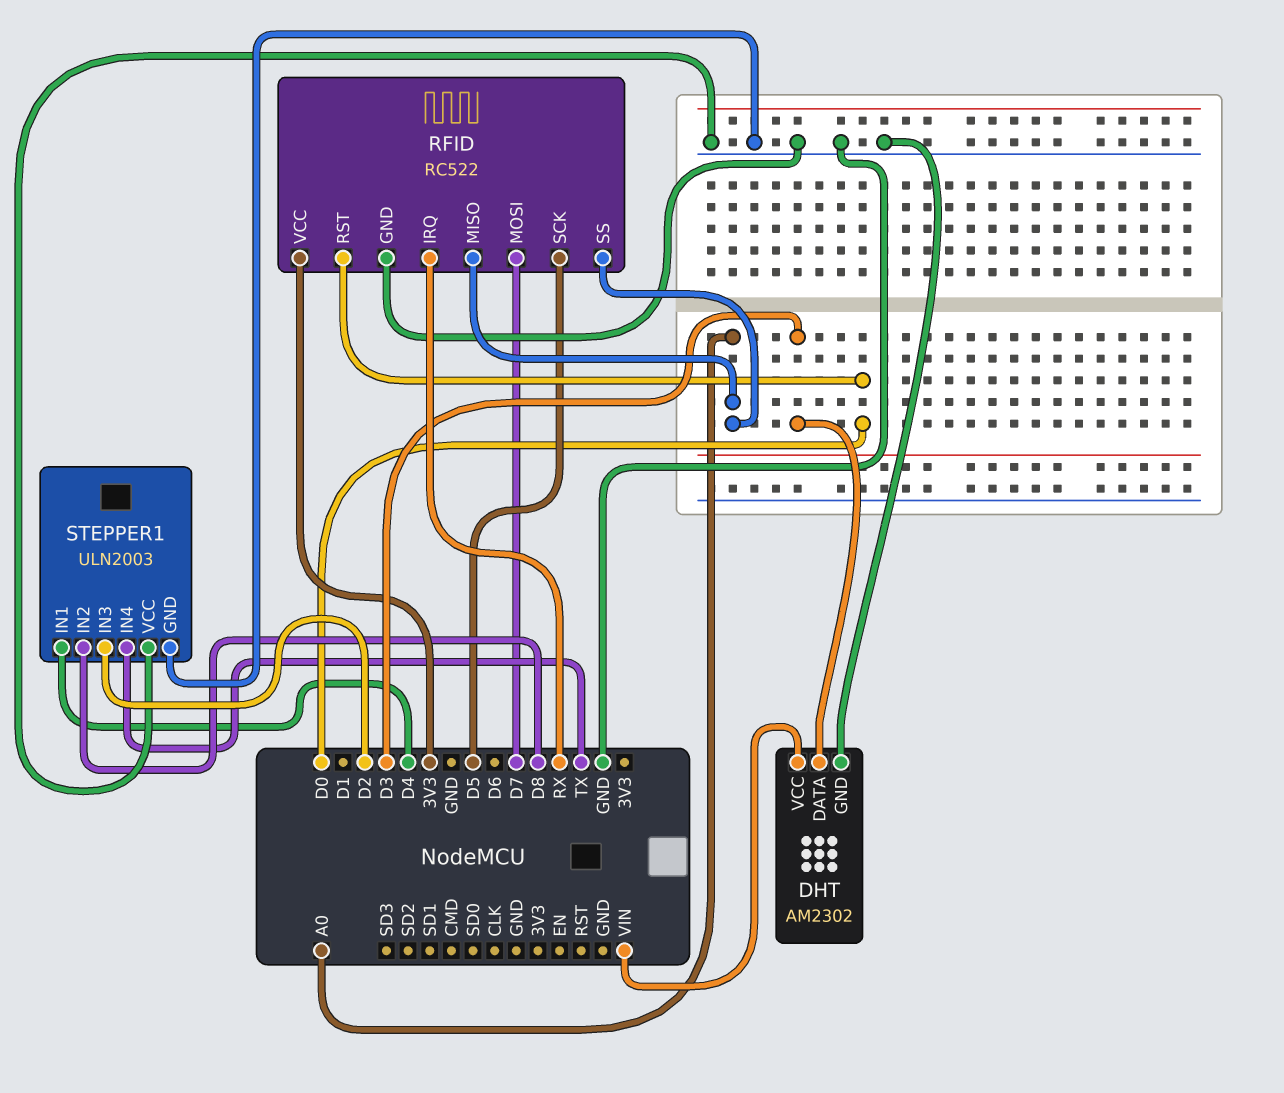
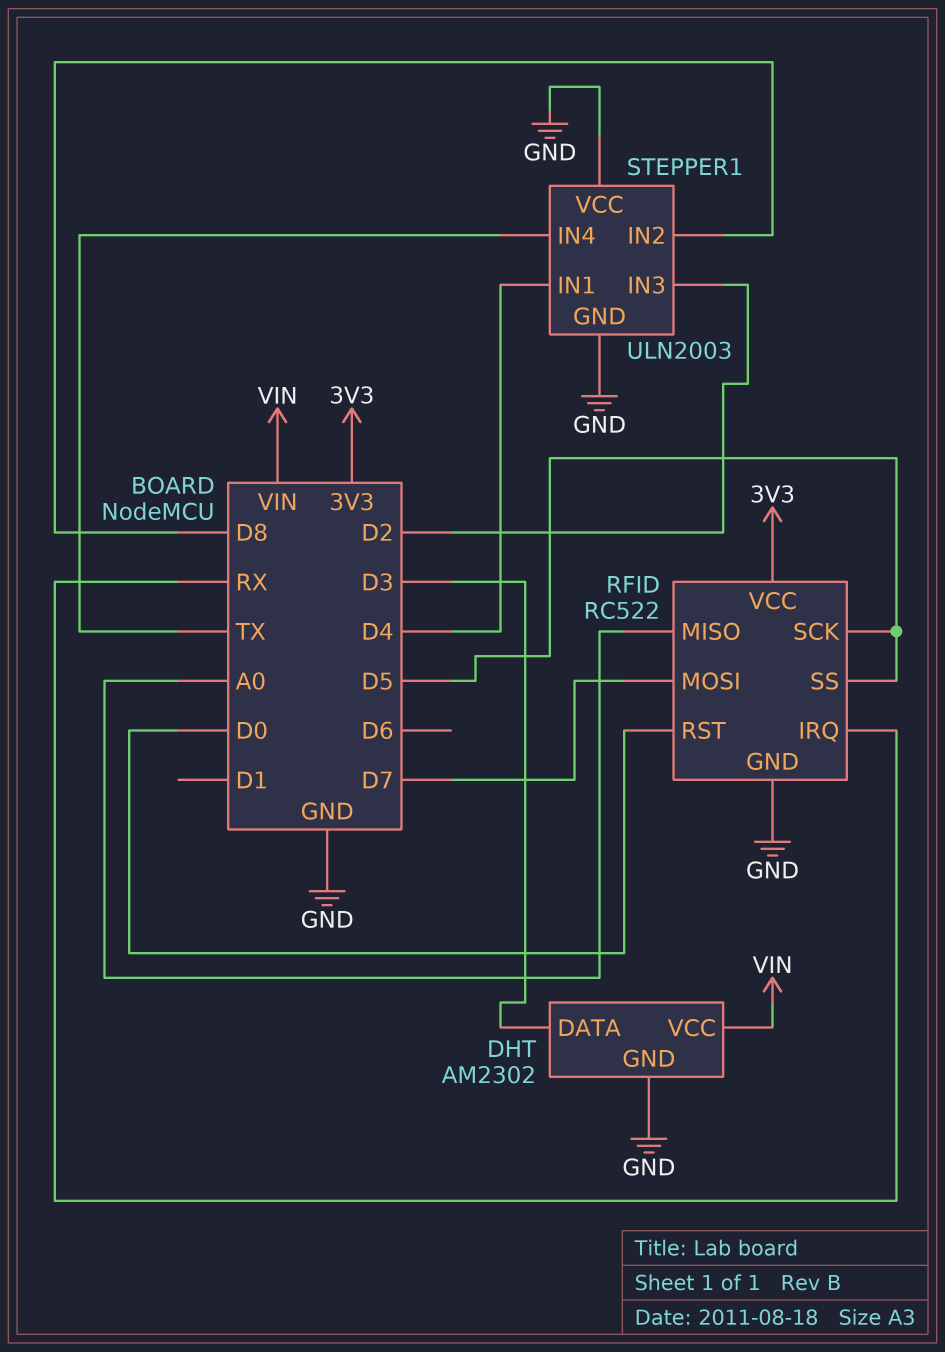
RFID pin SS: A0 -> D5

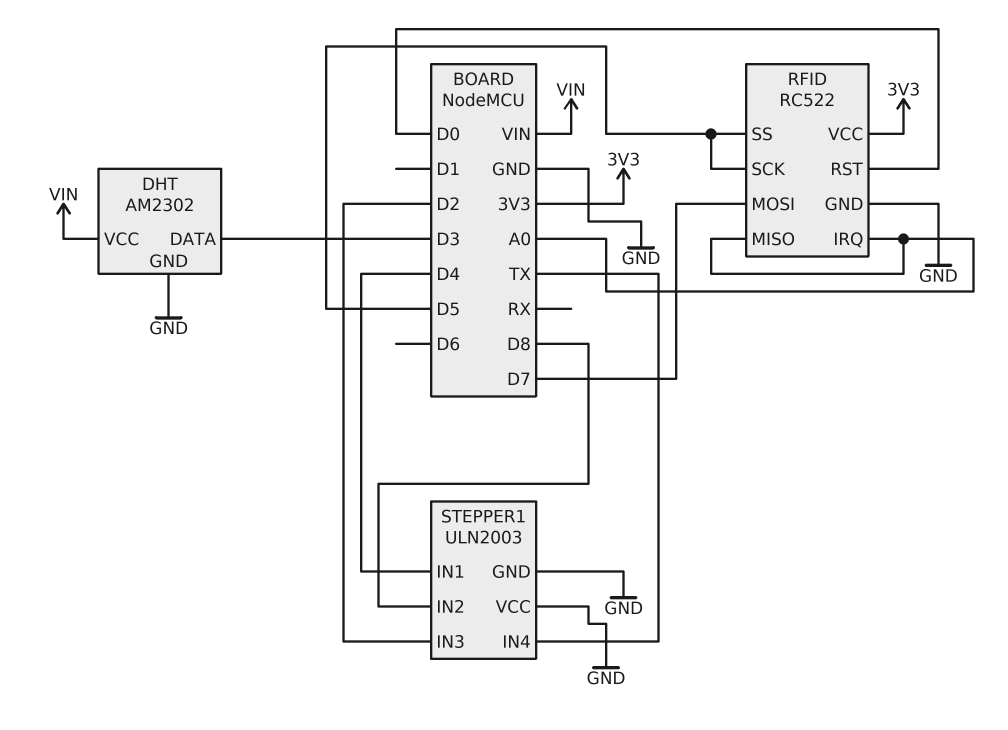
RFID pin IRQ: RX -> A0

